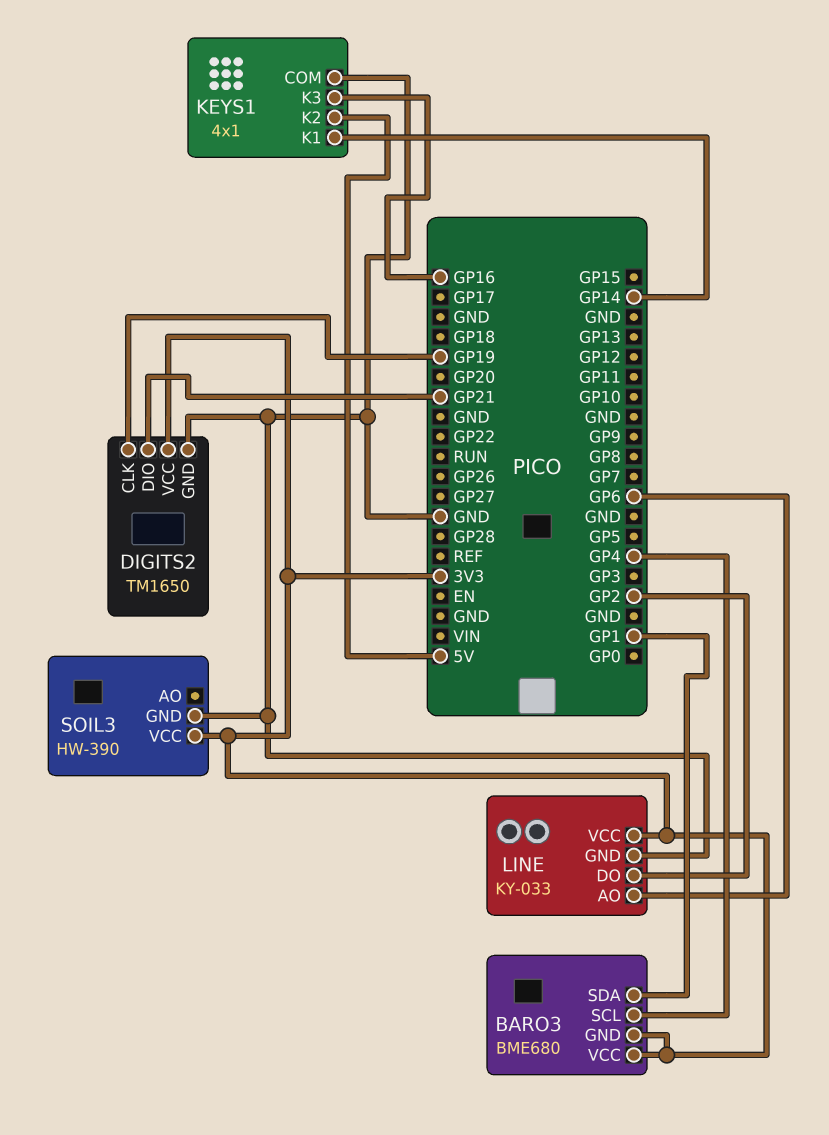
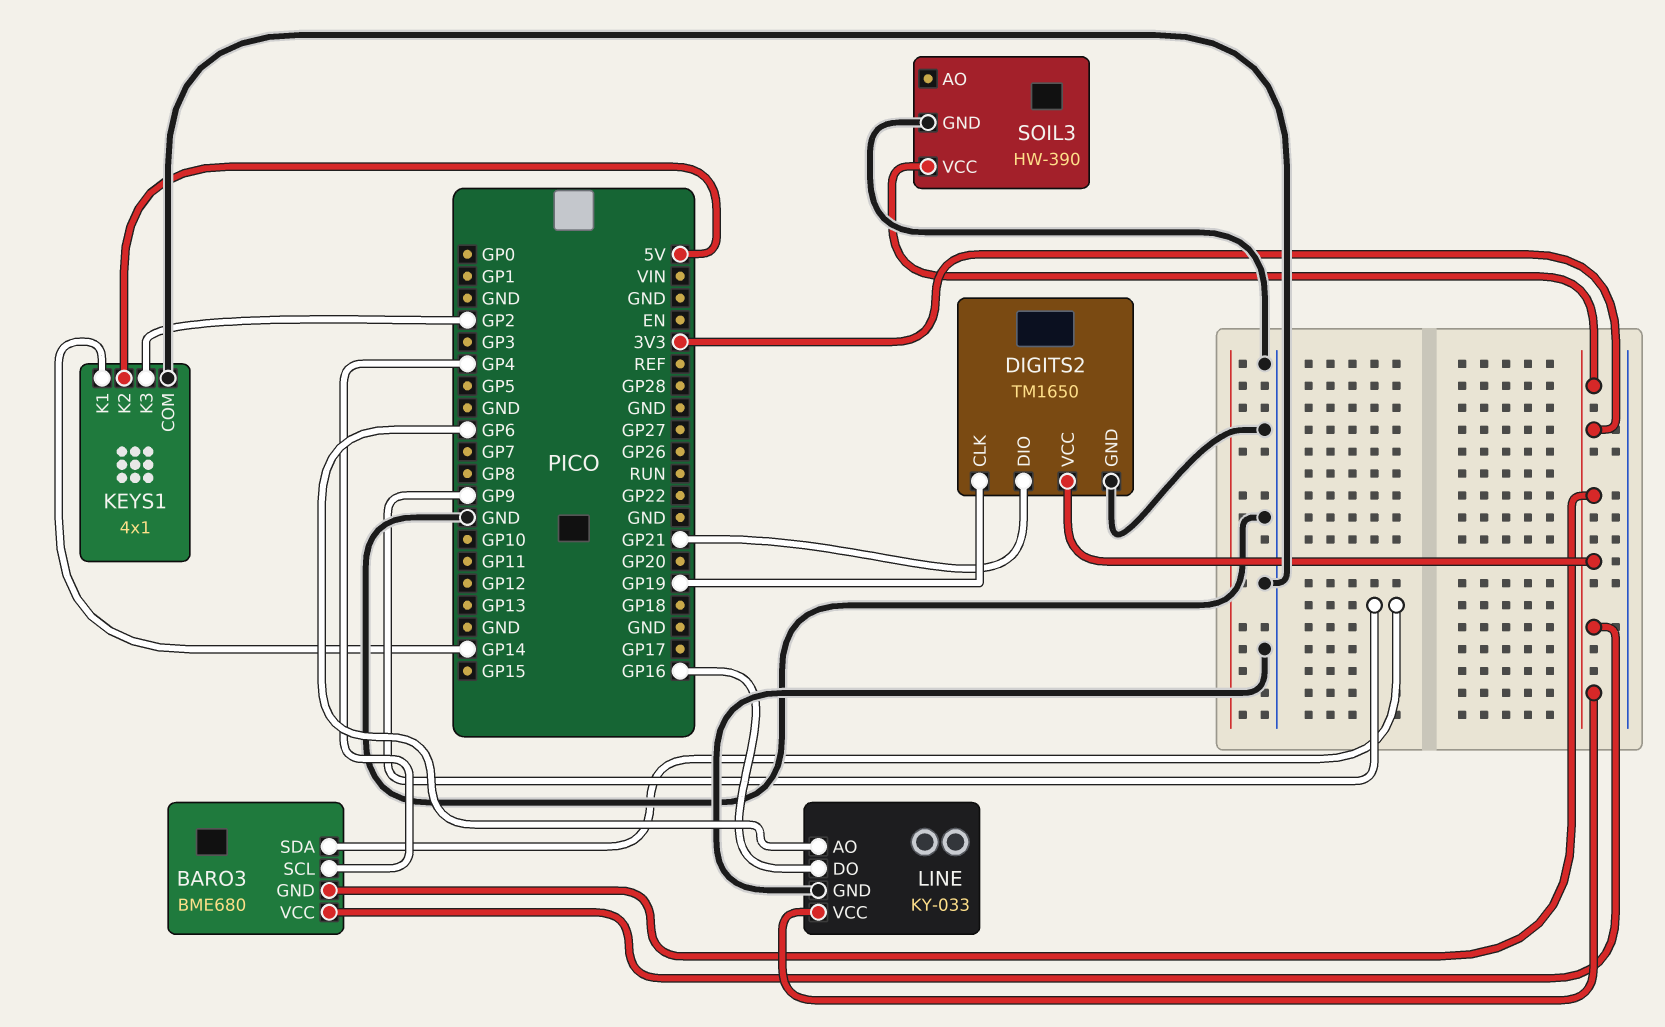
BARO3 pin SDA: GP1 -> GP9
KEYS1 pin K3: GP16 -> GP2
LINE pin DO: GP2 -> GP16

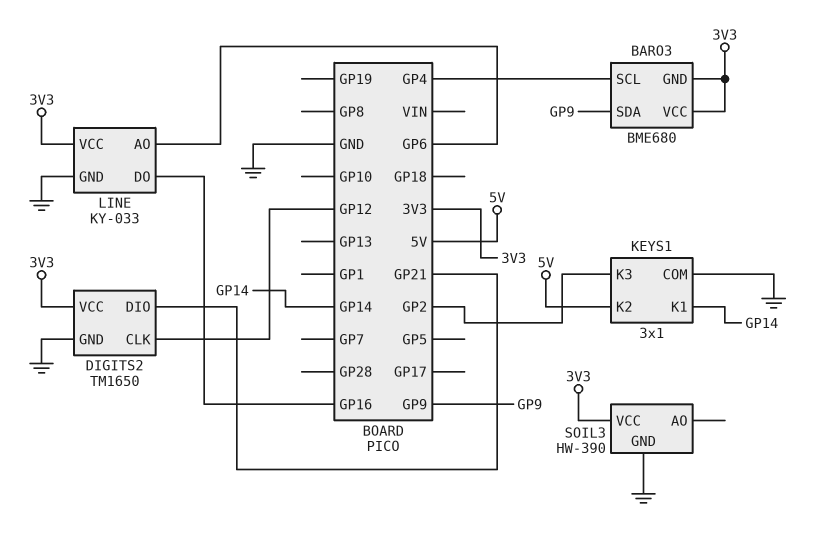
DIGITS2 pin CLK: GP19 -> GP12
KEYS1: 4x1 -> 3x1

